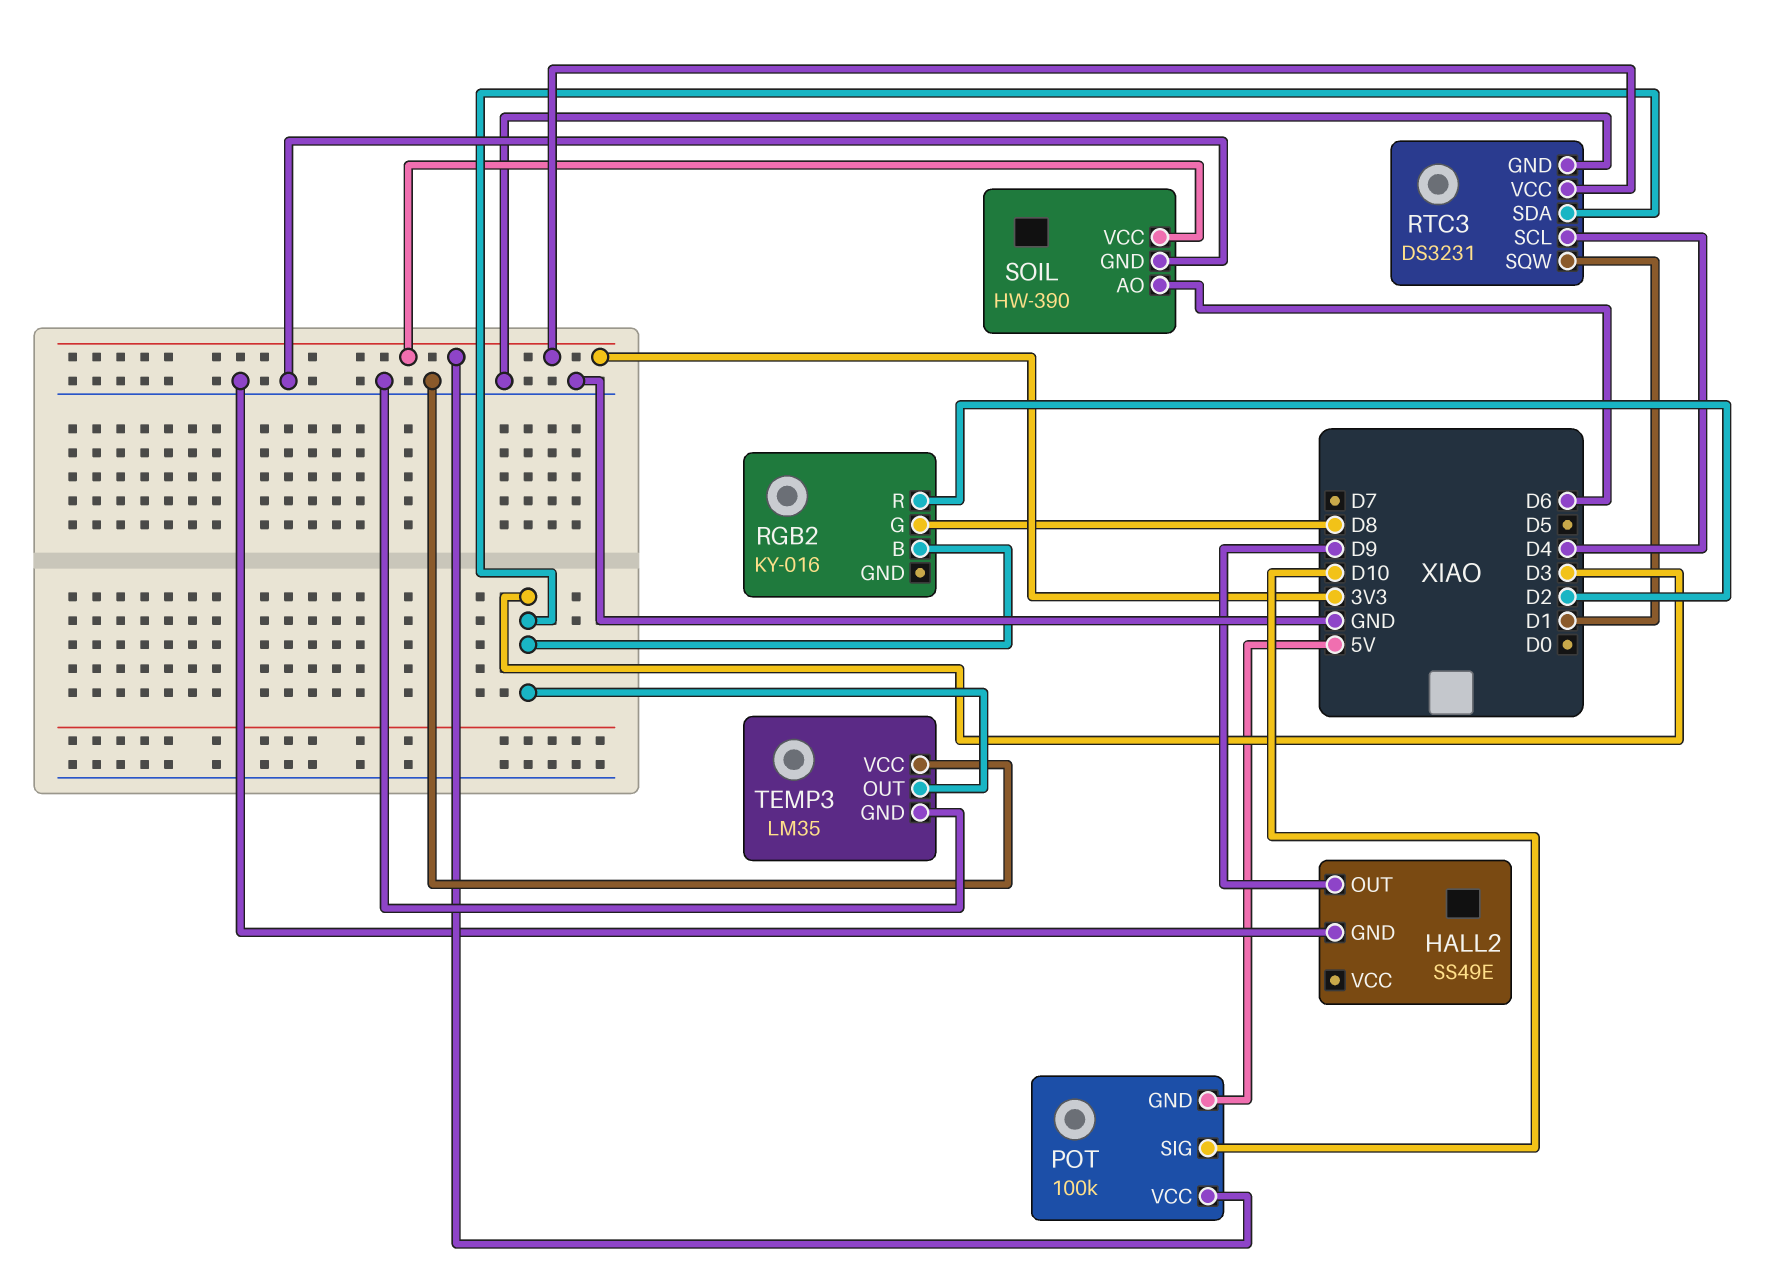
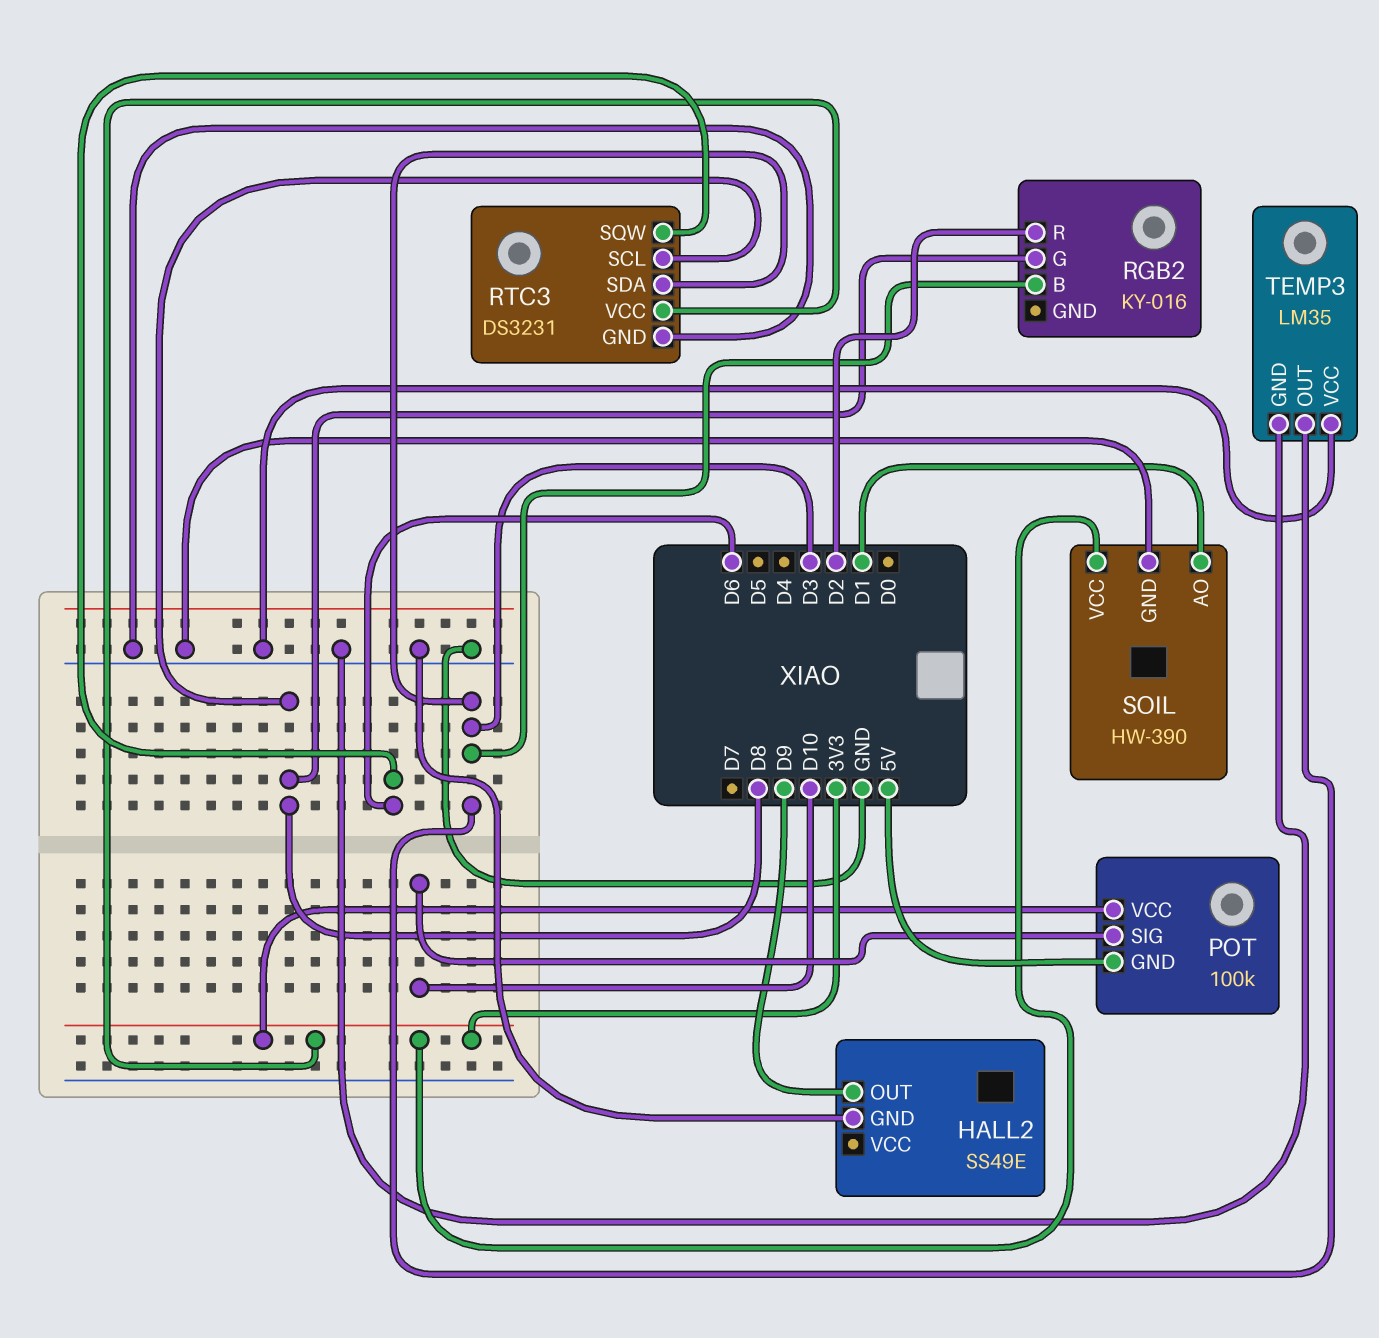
RTC3 pin SCL: D4 -> D8
RTC3 pin SQW: D1 -> D6
SOIL pin AO: D6 -> D1

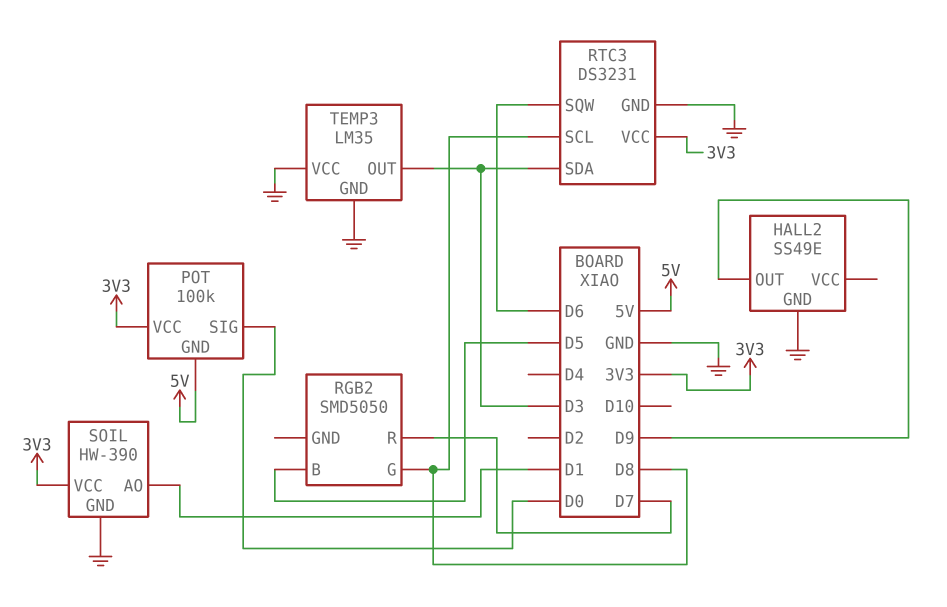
POT pin SIG: D10 -> D0
RGB2: KY-016 -> SMD5050
RGB2 pin B: D3 -> D5
RGB2 pin R: D2 -> D7

